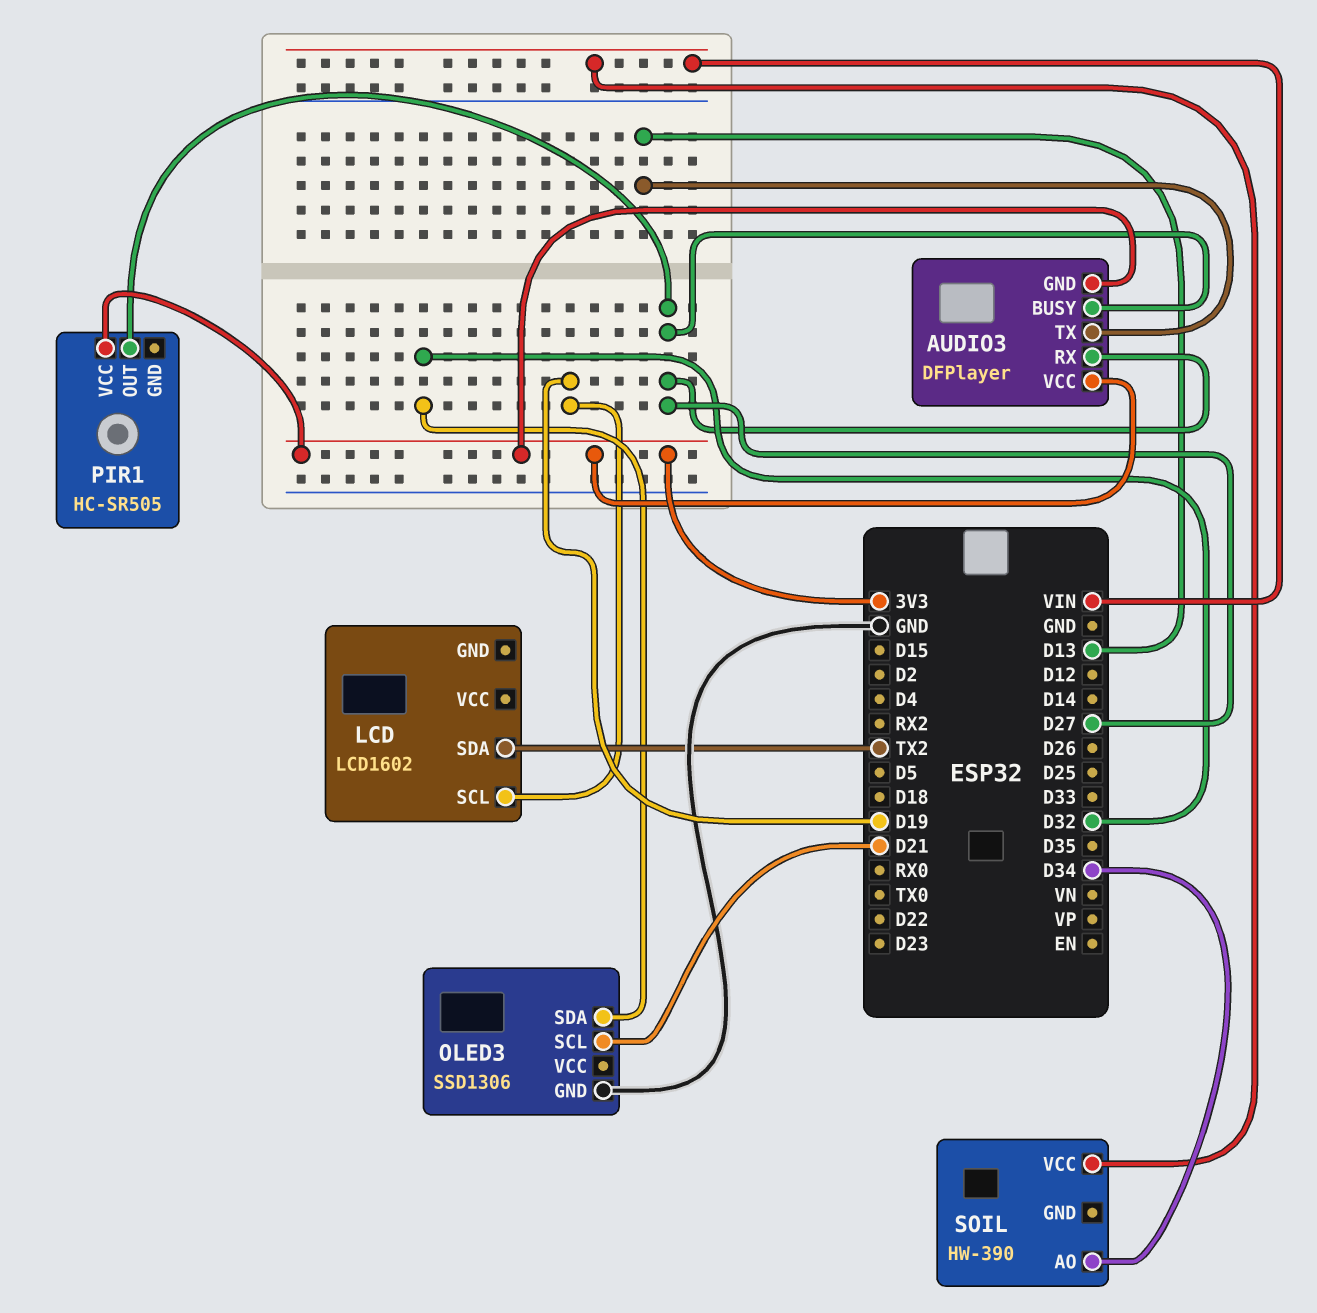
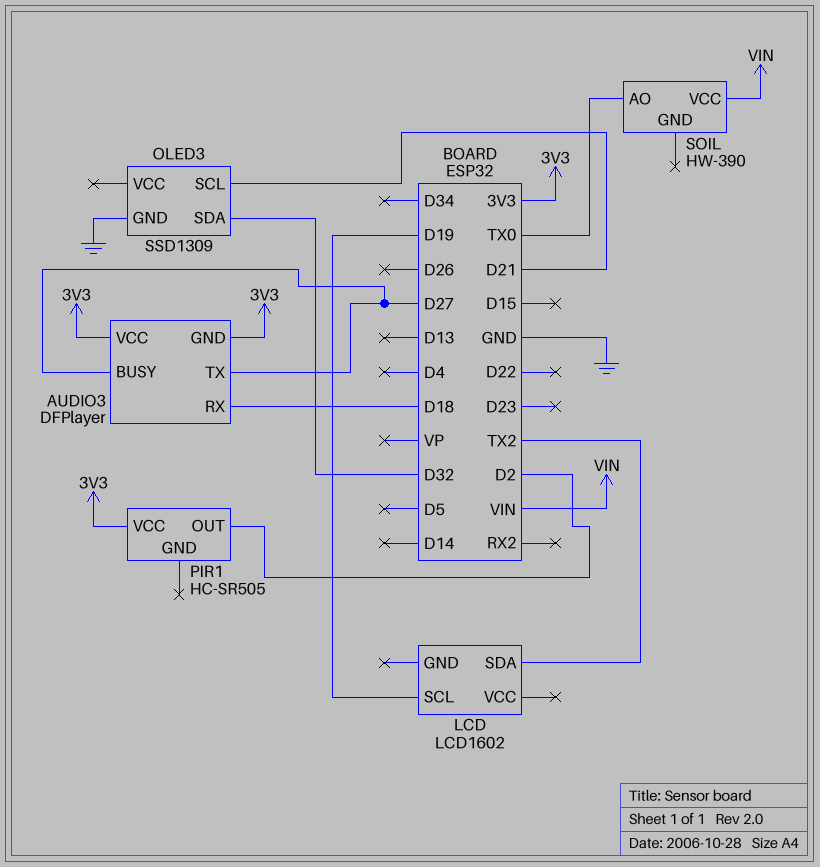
AUDIO3 pin RX: D27 -> D18
AUDIO3 pin TX: D13 -> D27
OLED3: SSD1306 -> SSD1309
PIR1 pin OUT: D27 -> D2
SOIL pin AO: D34 -> TX0

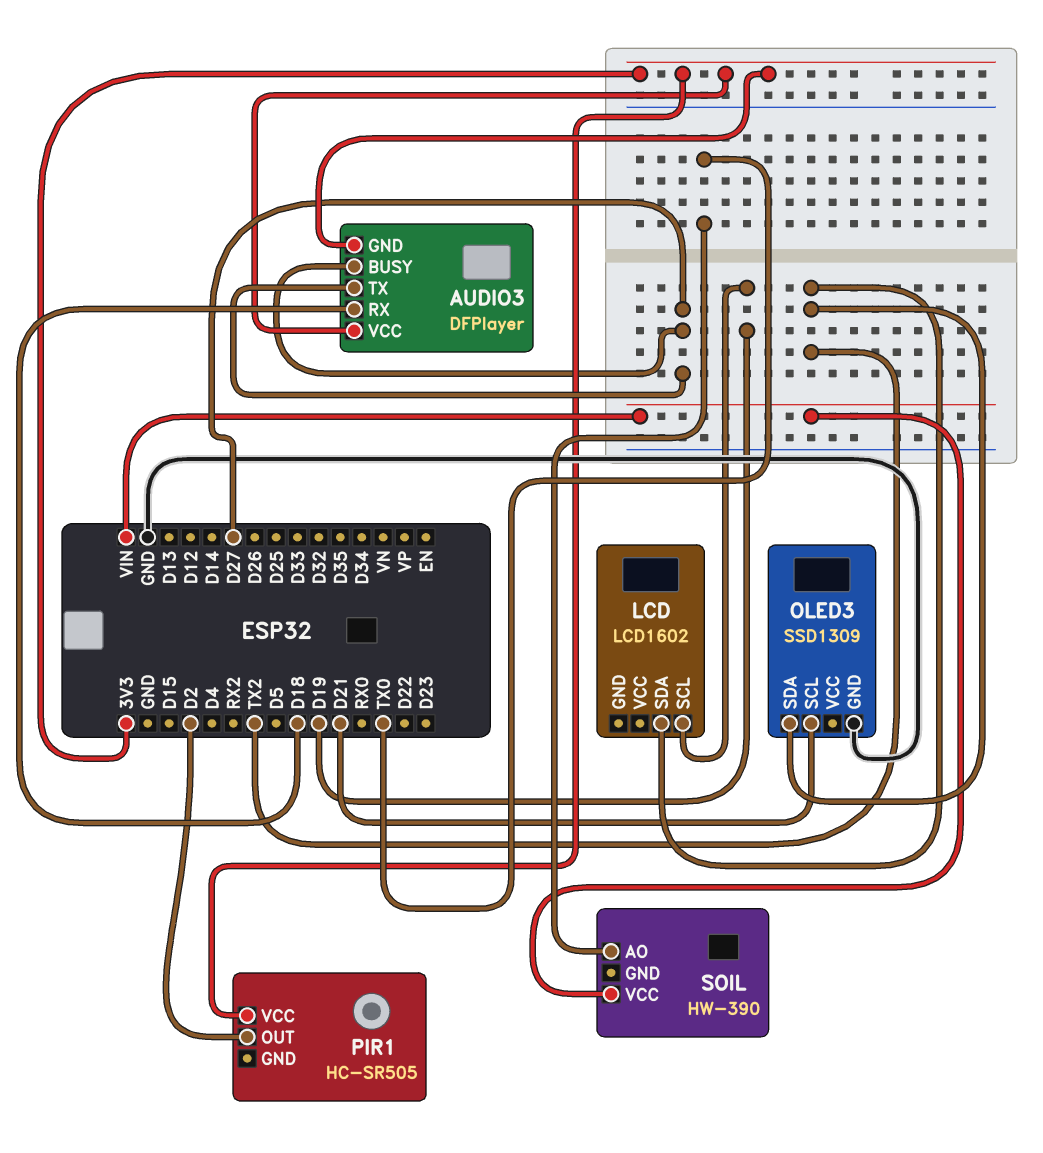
OLED3 pin SDA: D32 -> TX2

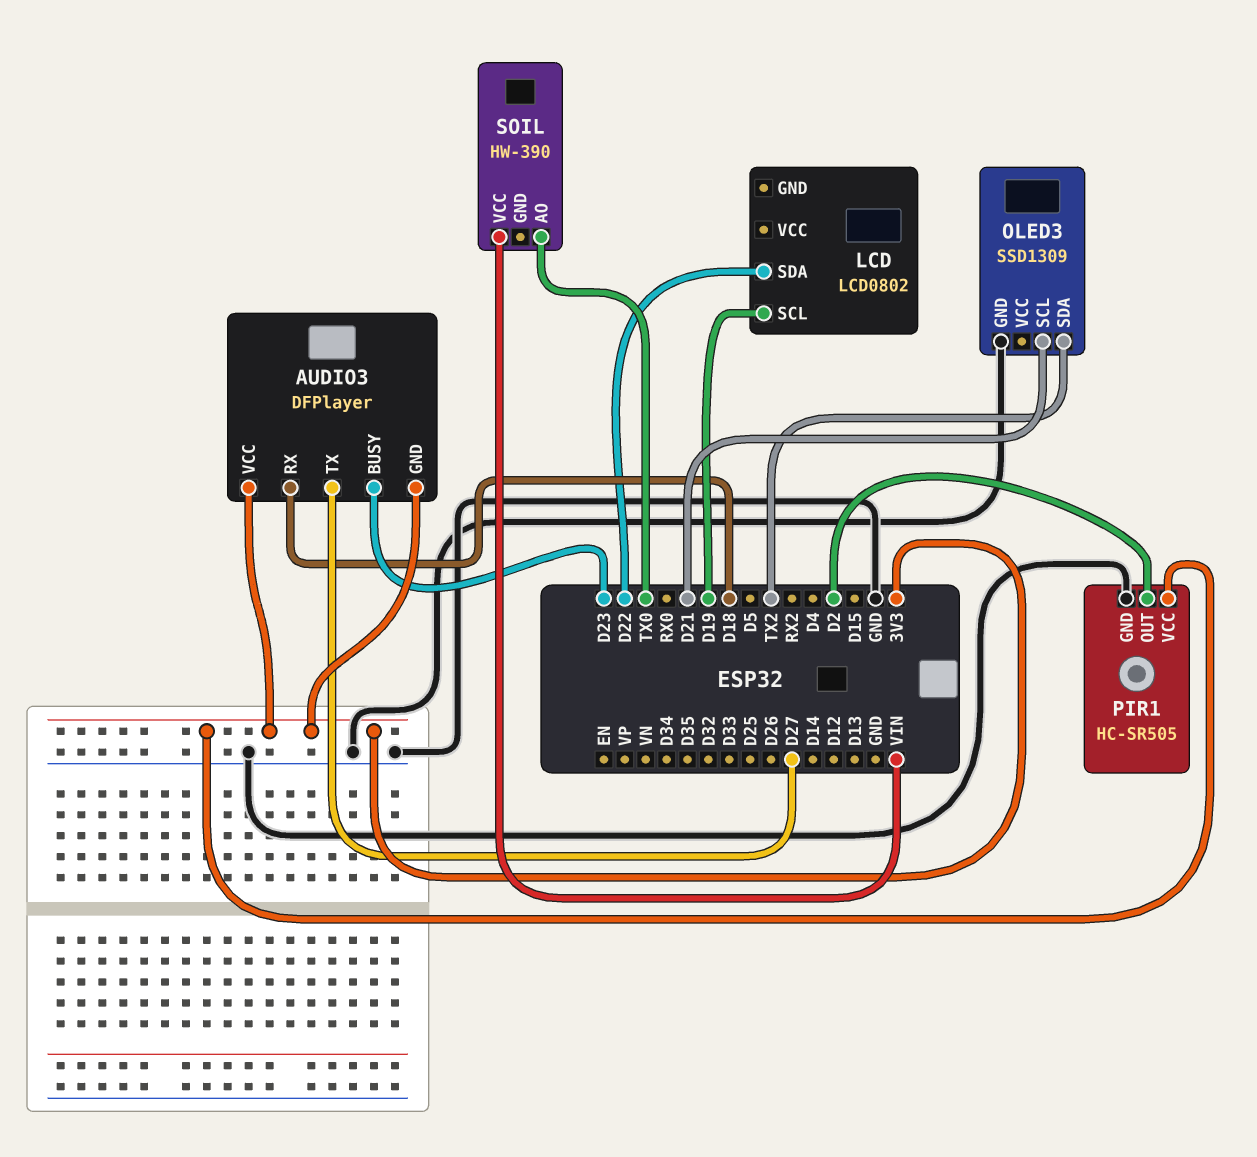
AUDIO3 pin BUSY: D27 -> D23
LCD: LCD1602 -> LCD0802
LCD pin SDA: TX2 -> D22
PIR1 pin GND: none -> GND

